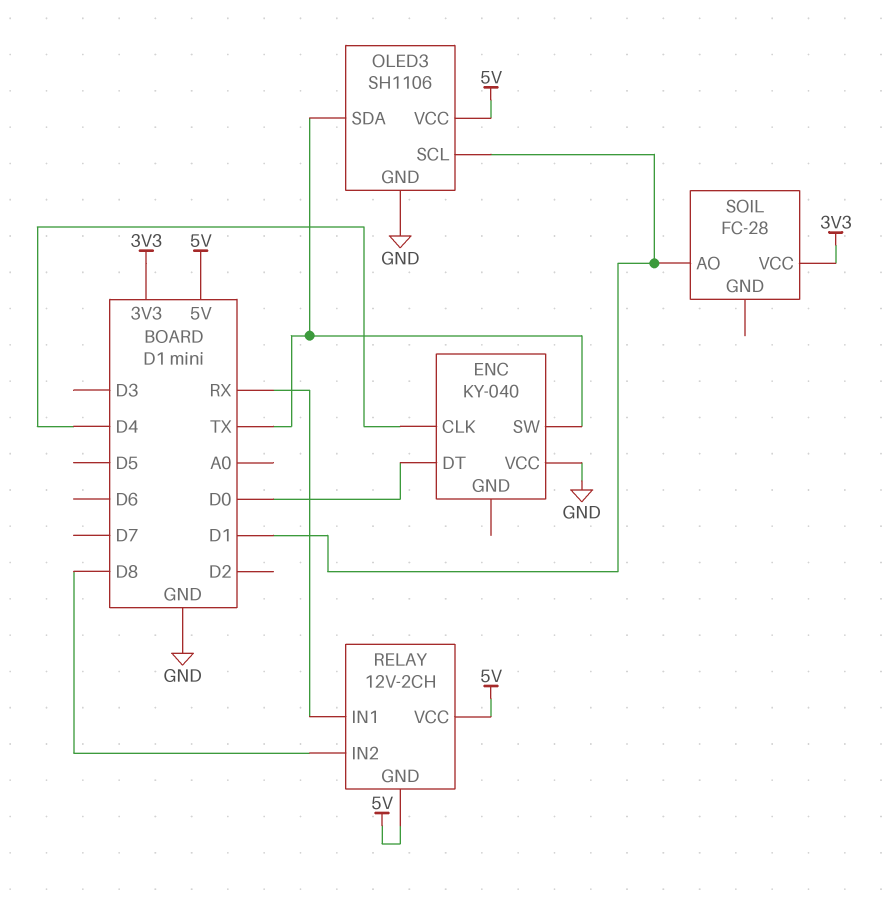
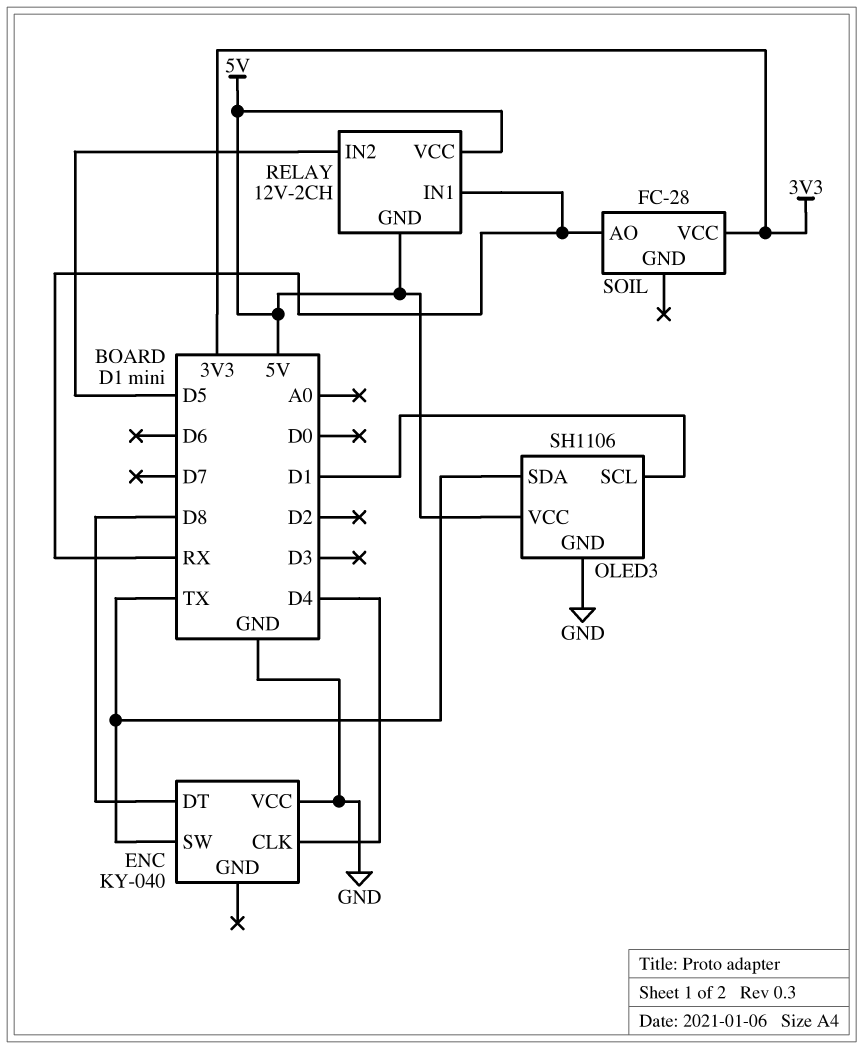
ENC pin DT: D0 -> D8
RELAY pin IN2: D8 -> D5
SOIL pin AO: D1 -> RX

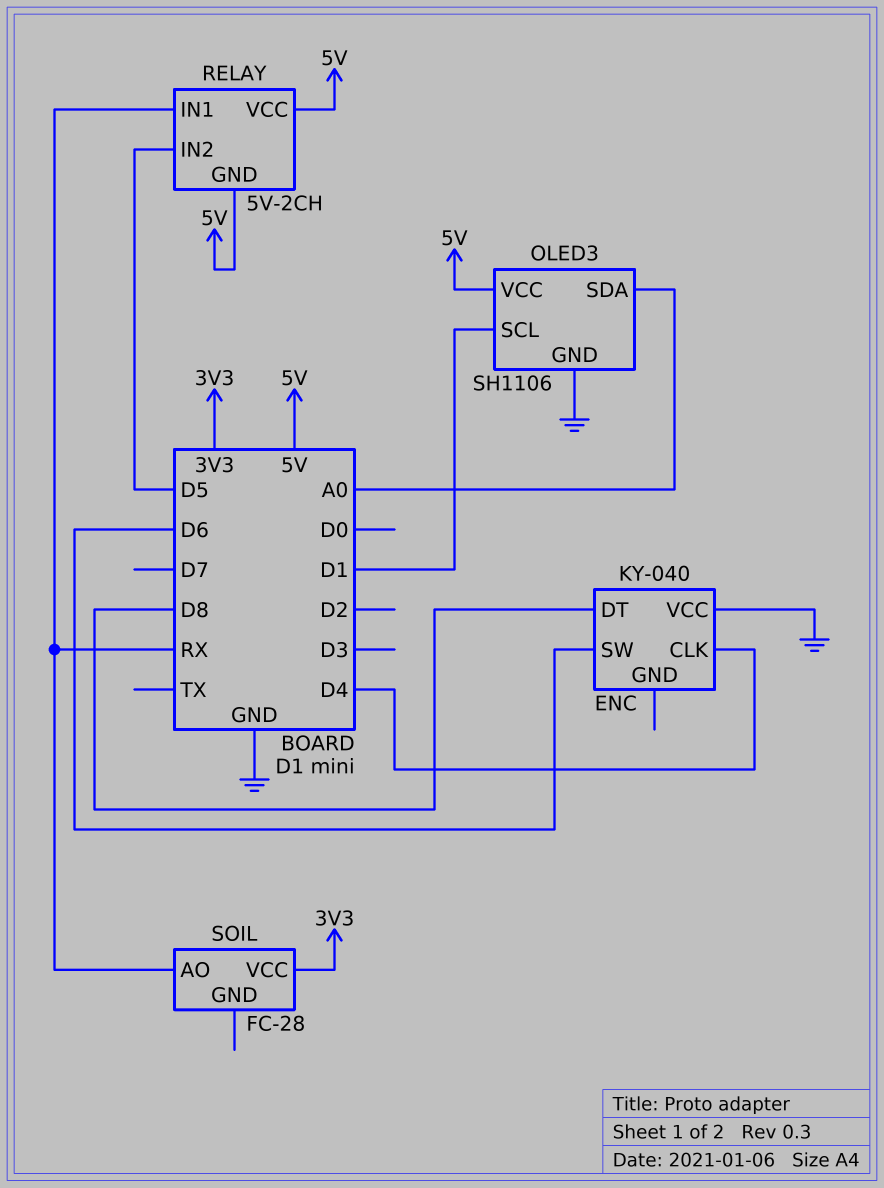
ENC pin SW: TX -> D6
OLED3 pin SDA: TX -> A0
RELAY: 12V-2CH -> 5V-2CH

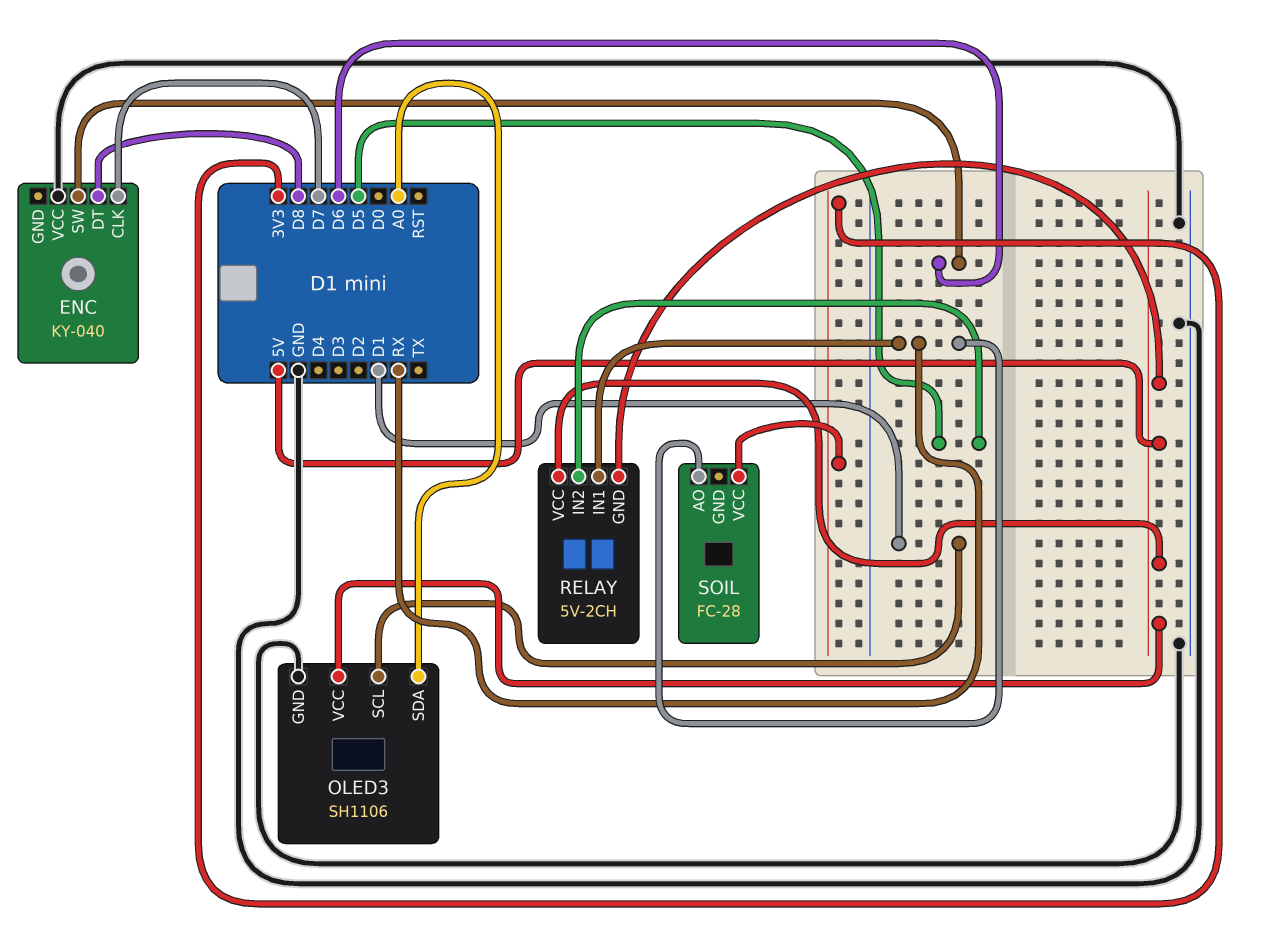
ENC pin CLK: D4 -> D7

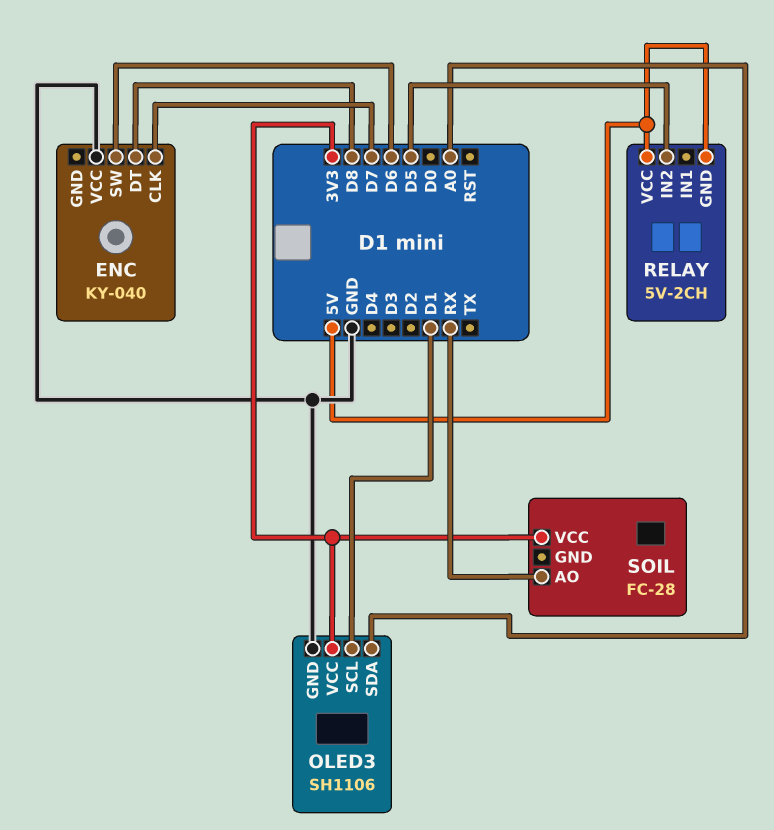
OLED3 pin VCC: 5V -> 3V3
RELAY pin IN1: RX -> none

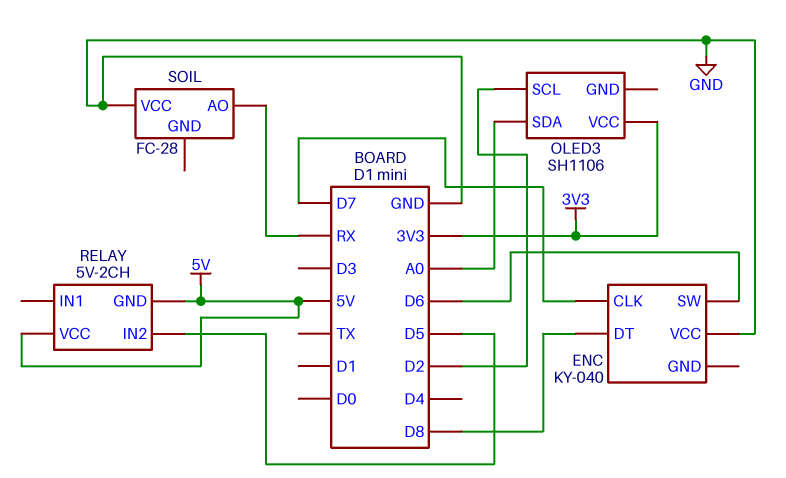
OLED3 pin GND: GND -> none
OLED3 pin SCL: D1 -> D2
SOIL pin VCC: 3V3 -> GND

